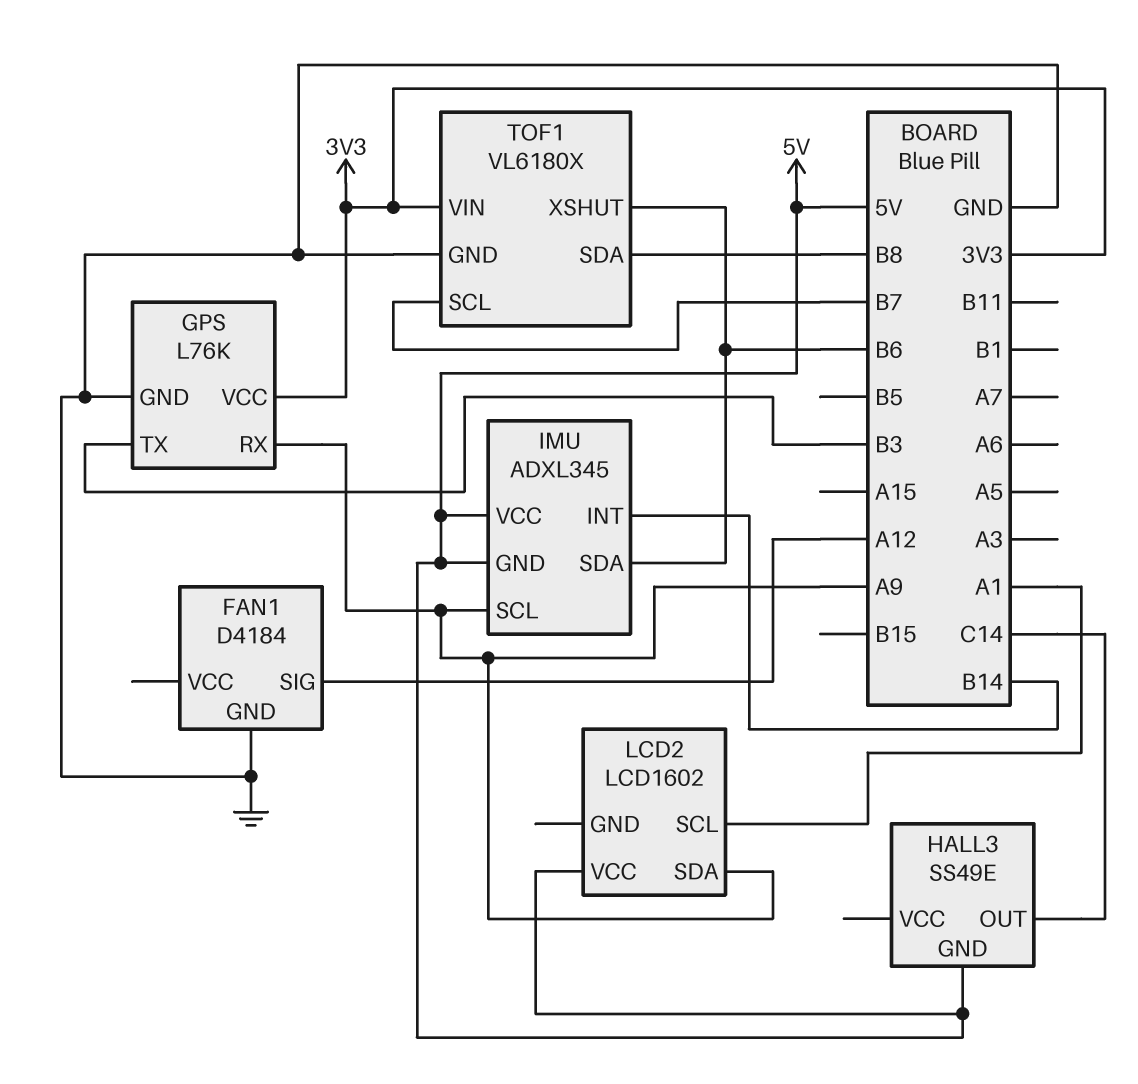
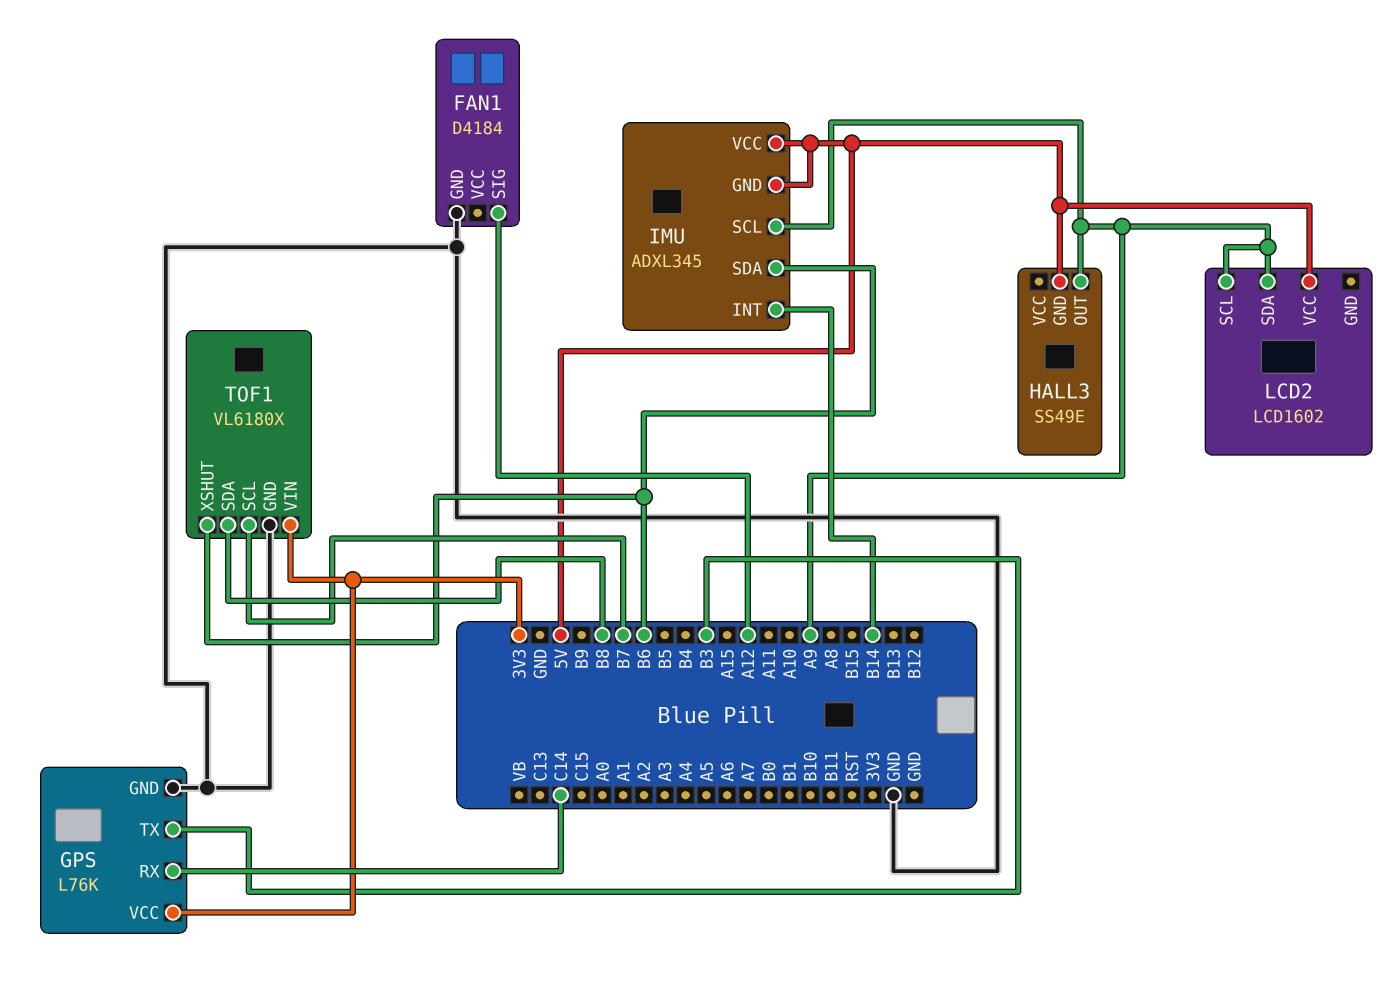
GPS pin RX: A9 -> C14
HALL3 pin OUT: C14 -> A9
LCD2 pin SCL: A1 -> A9

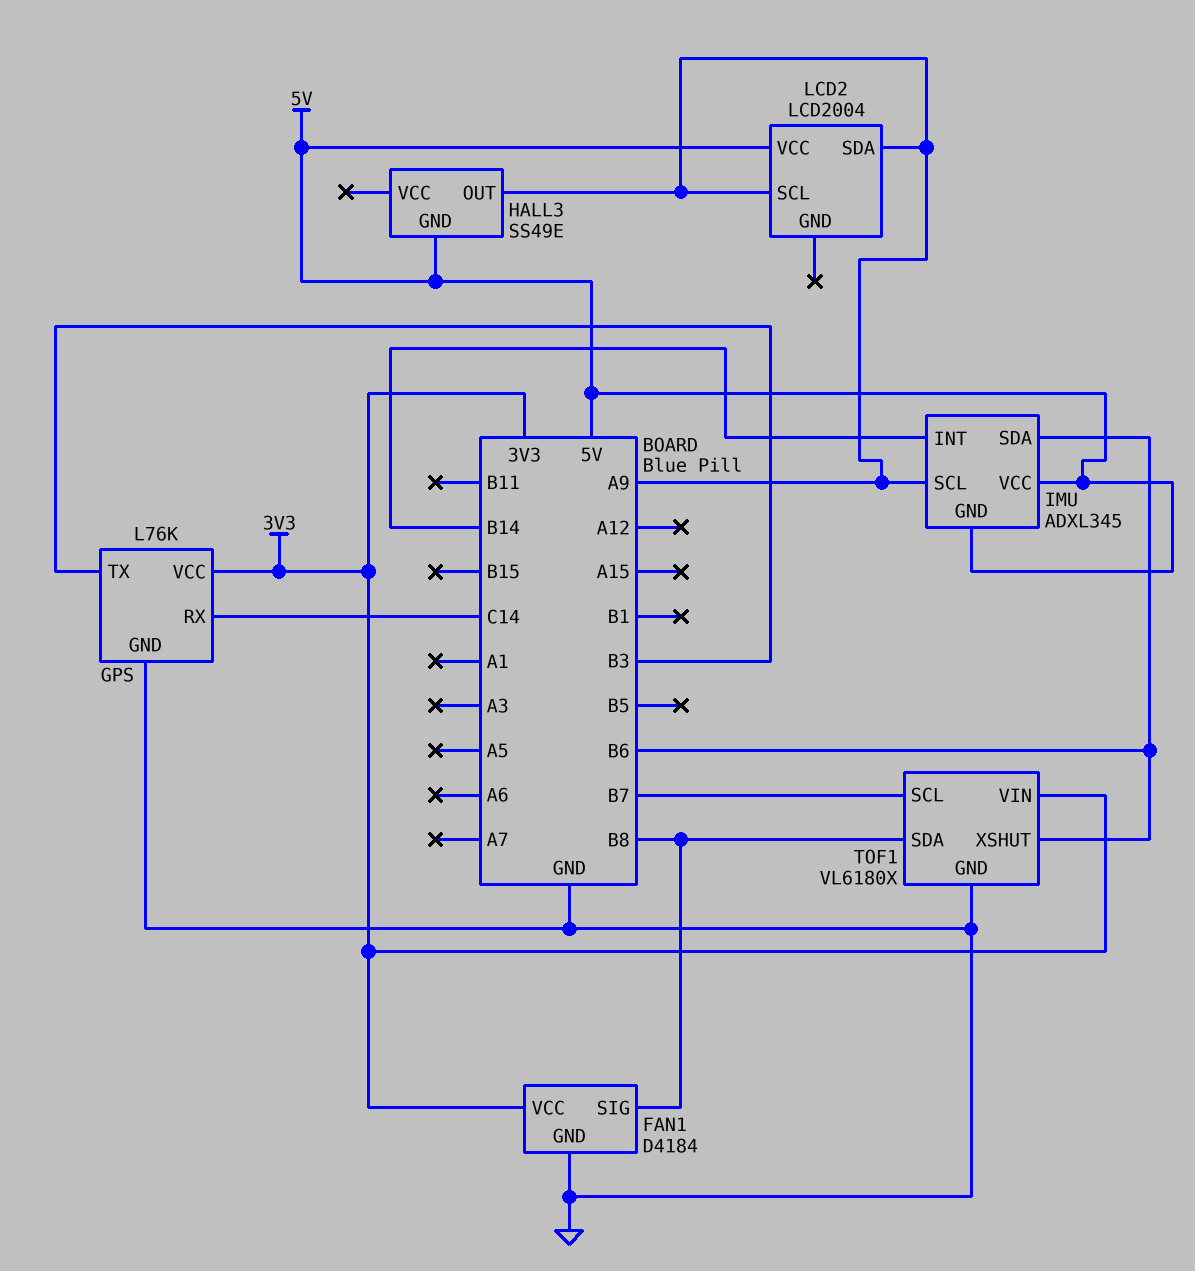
FAN1 pin SIG: A12 -> B8
FAN1 pin VCC: none -> 3V3
LCD2: LCD1602 -> LCD2004

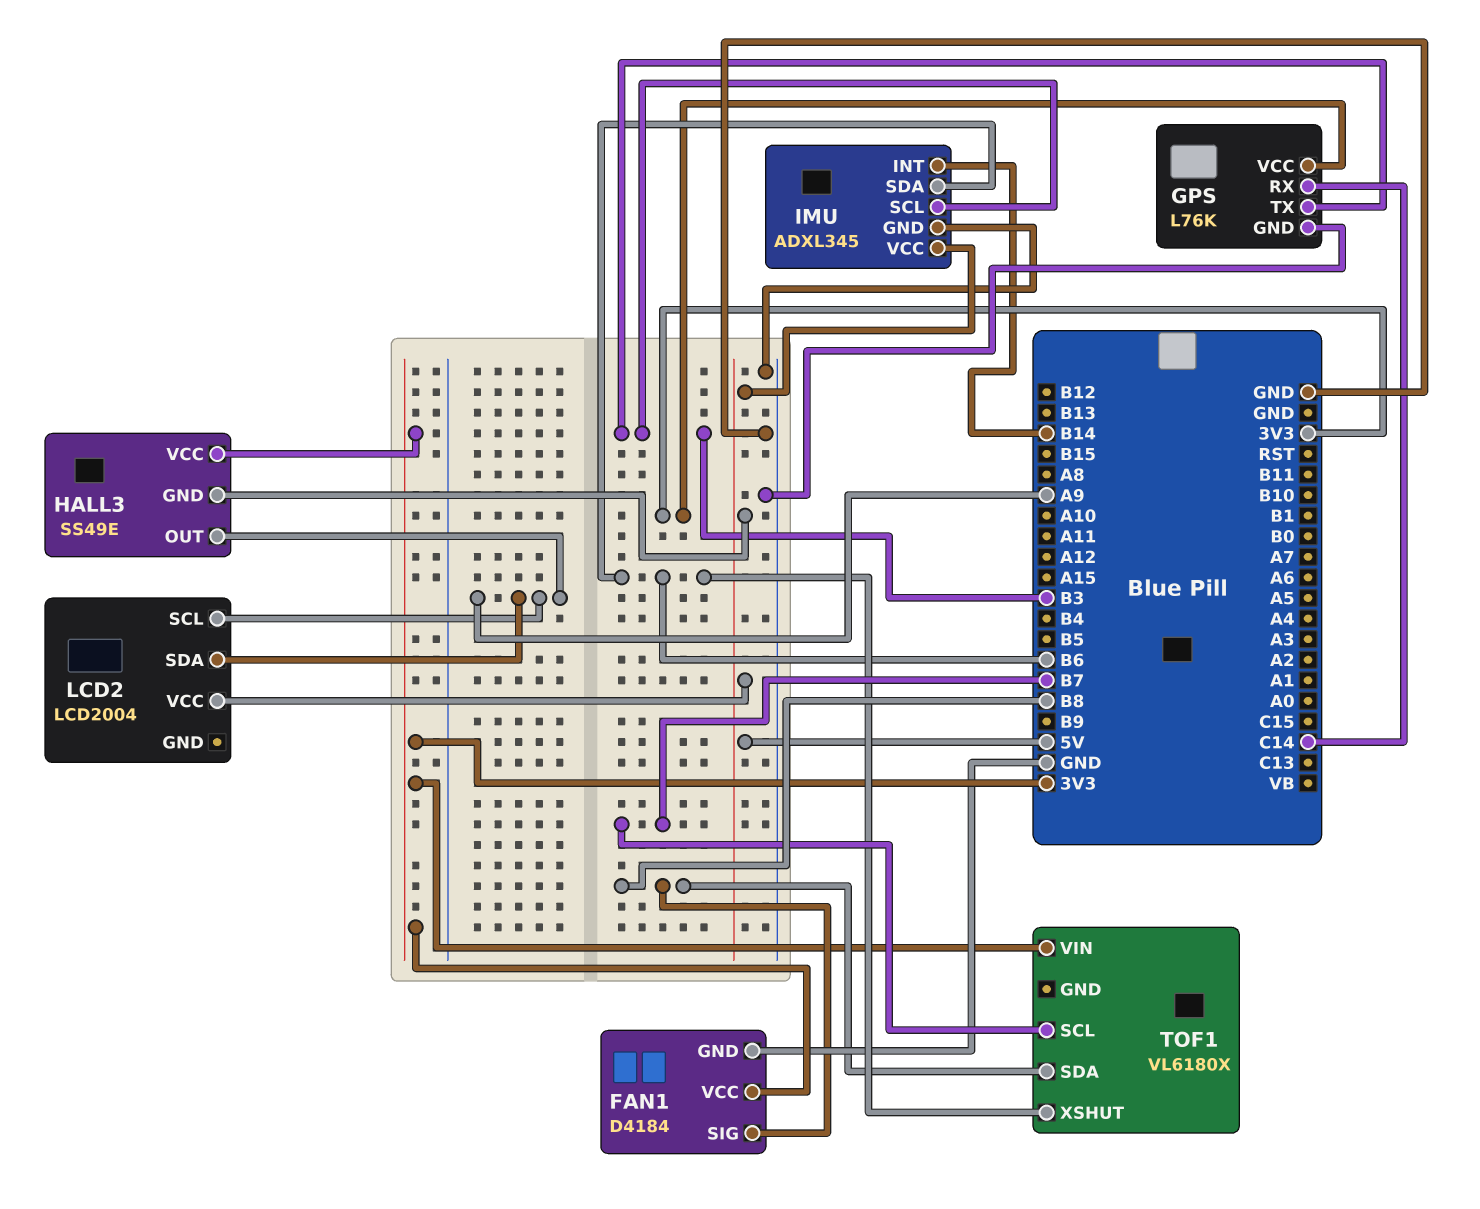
HALL3 pin VCC: none -> 3V3
IMU pin GND: 5V -> GND
IMU pin SCL: A9 -> B3
TOF1 pin GND: GND -> none

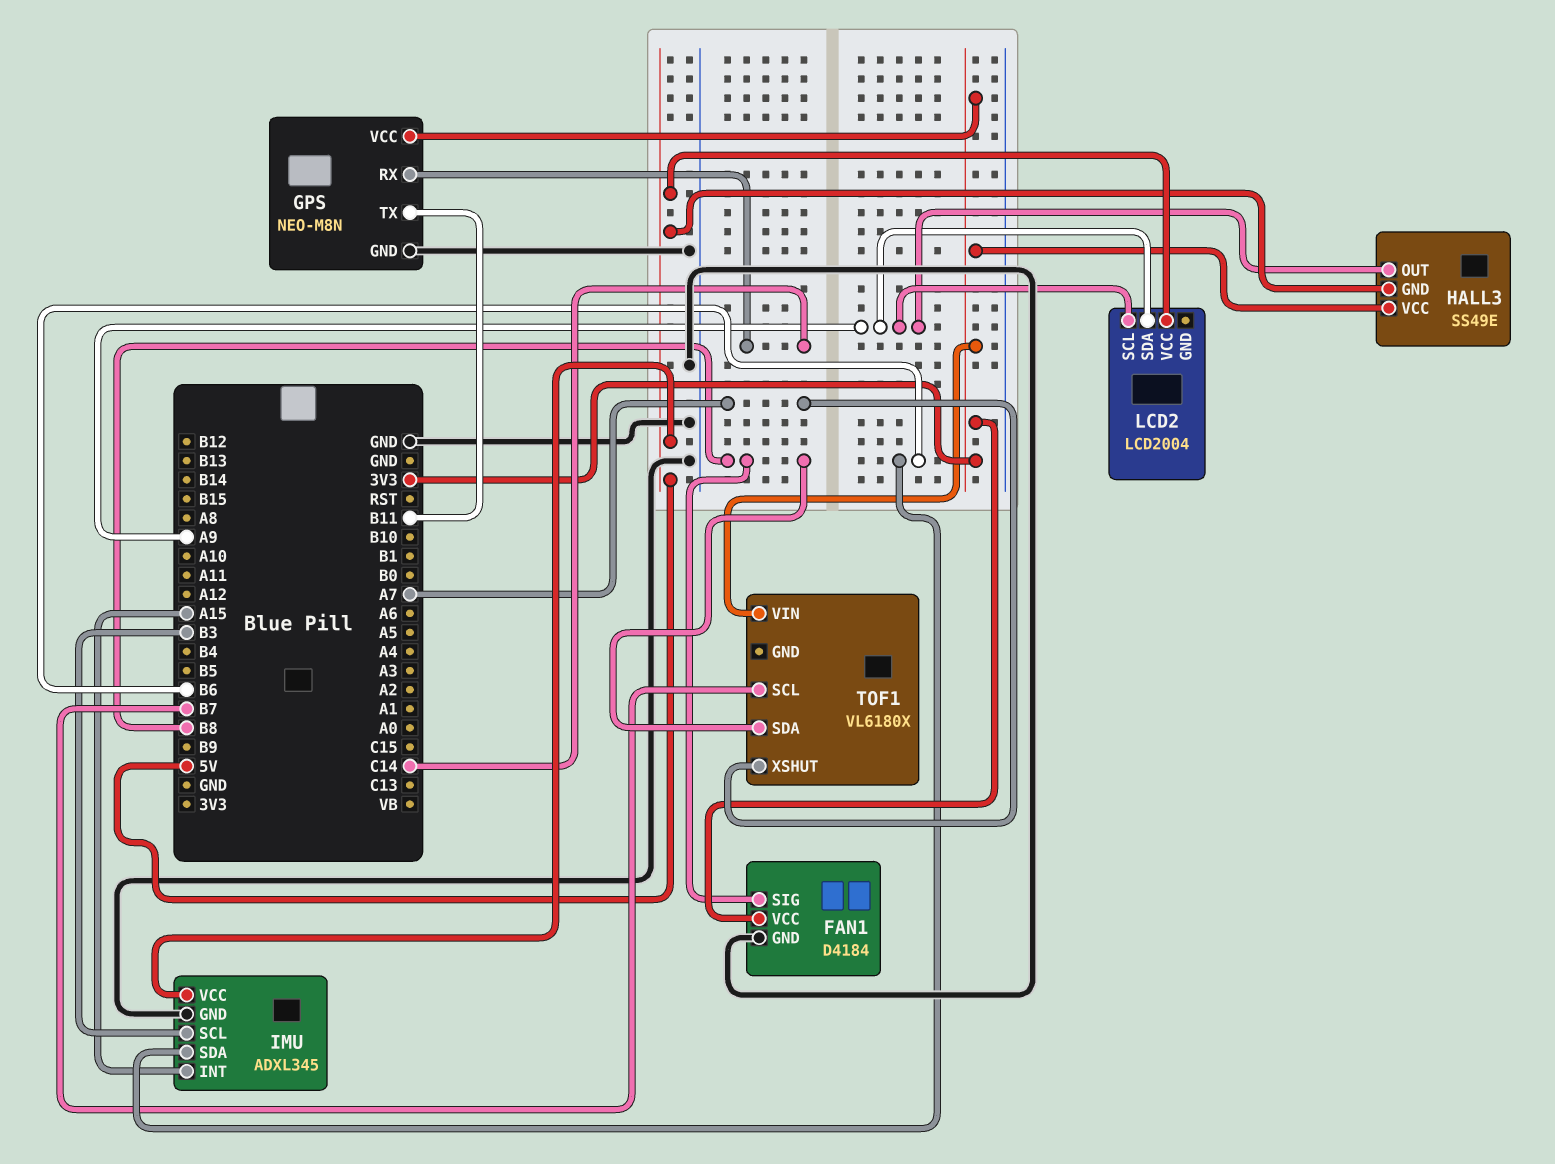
GPS: L76K -> NEO-M8N
GPS pin TX: B3 -> B11
IMU pin INT: B14 -> A15
TOF1 pin XSHUT: B6 -> A7

